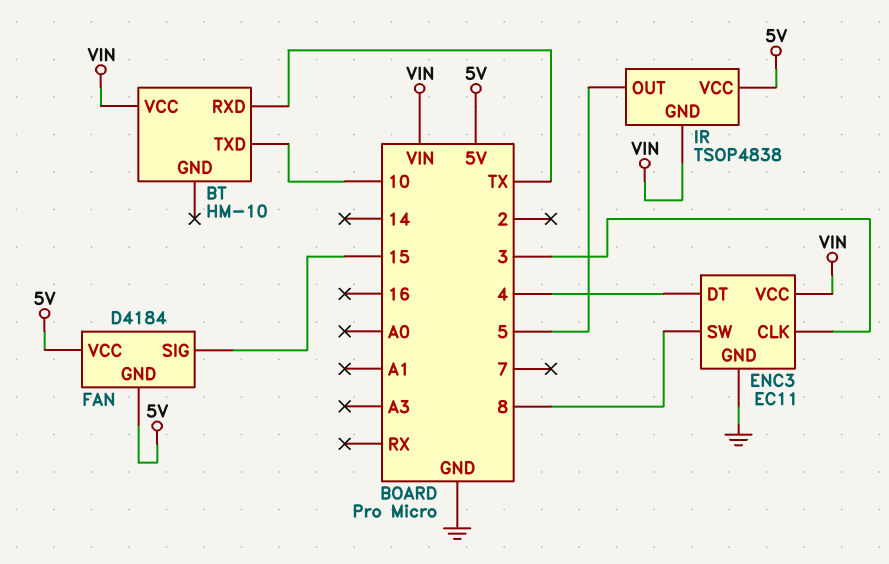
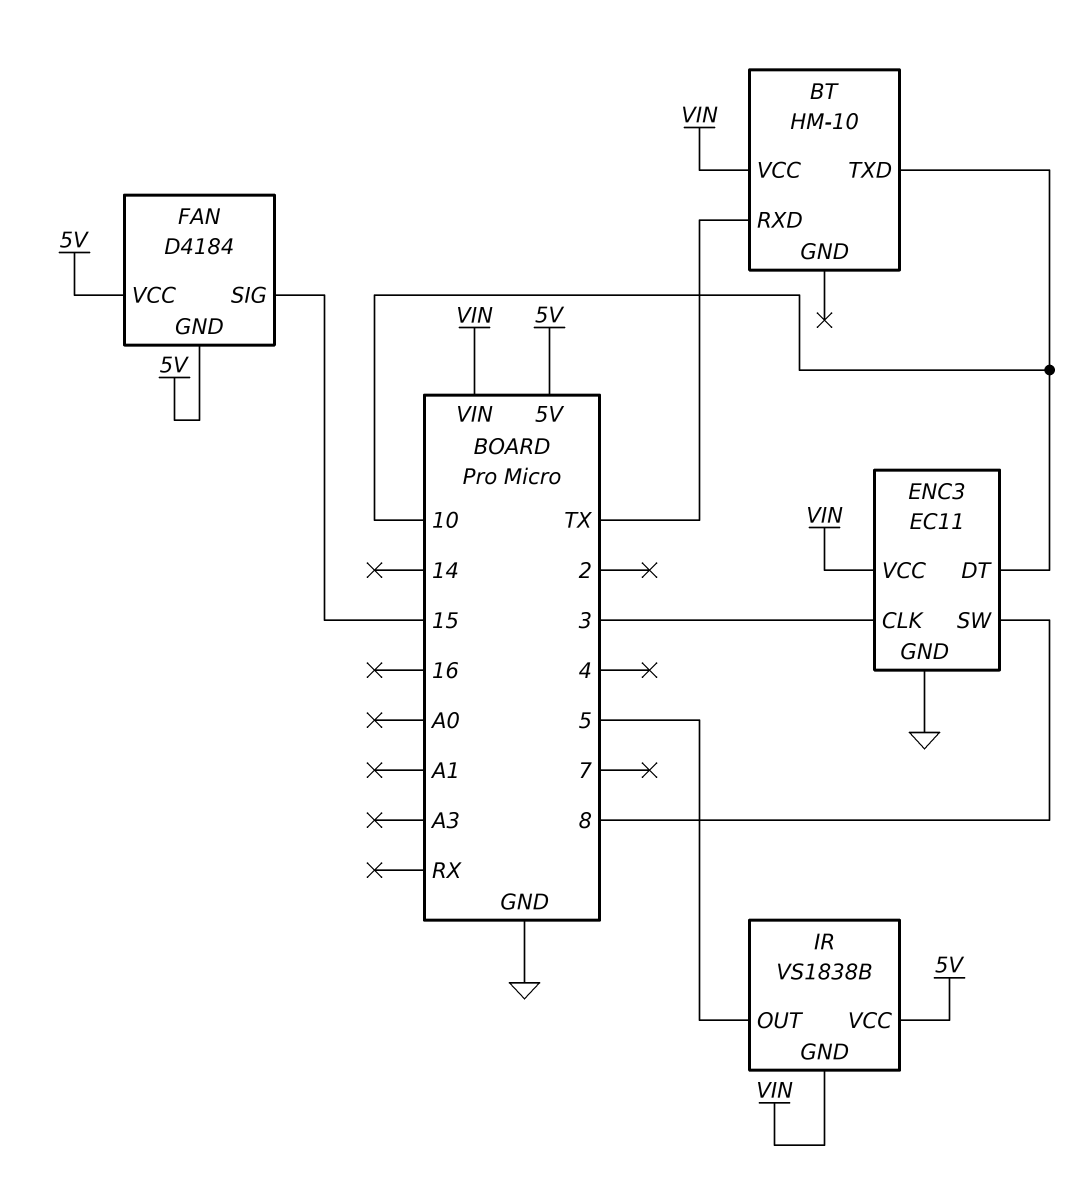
ENC3 pin DT: 4 -> 10
IR: TSOP4838 -> VS1838B

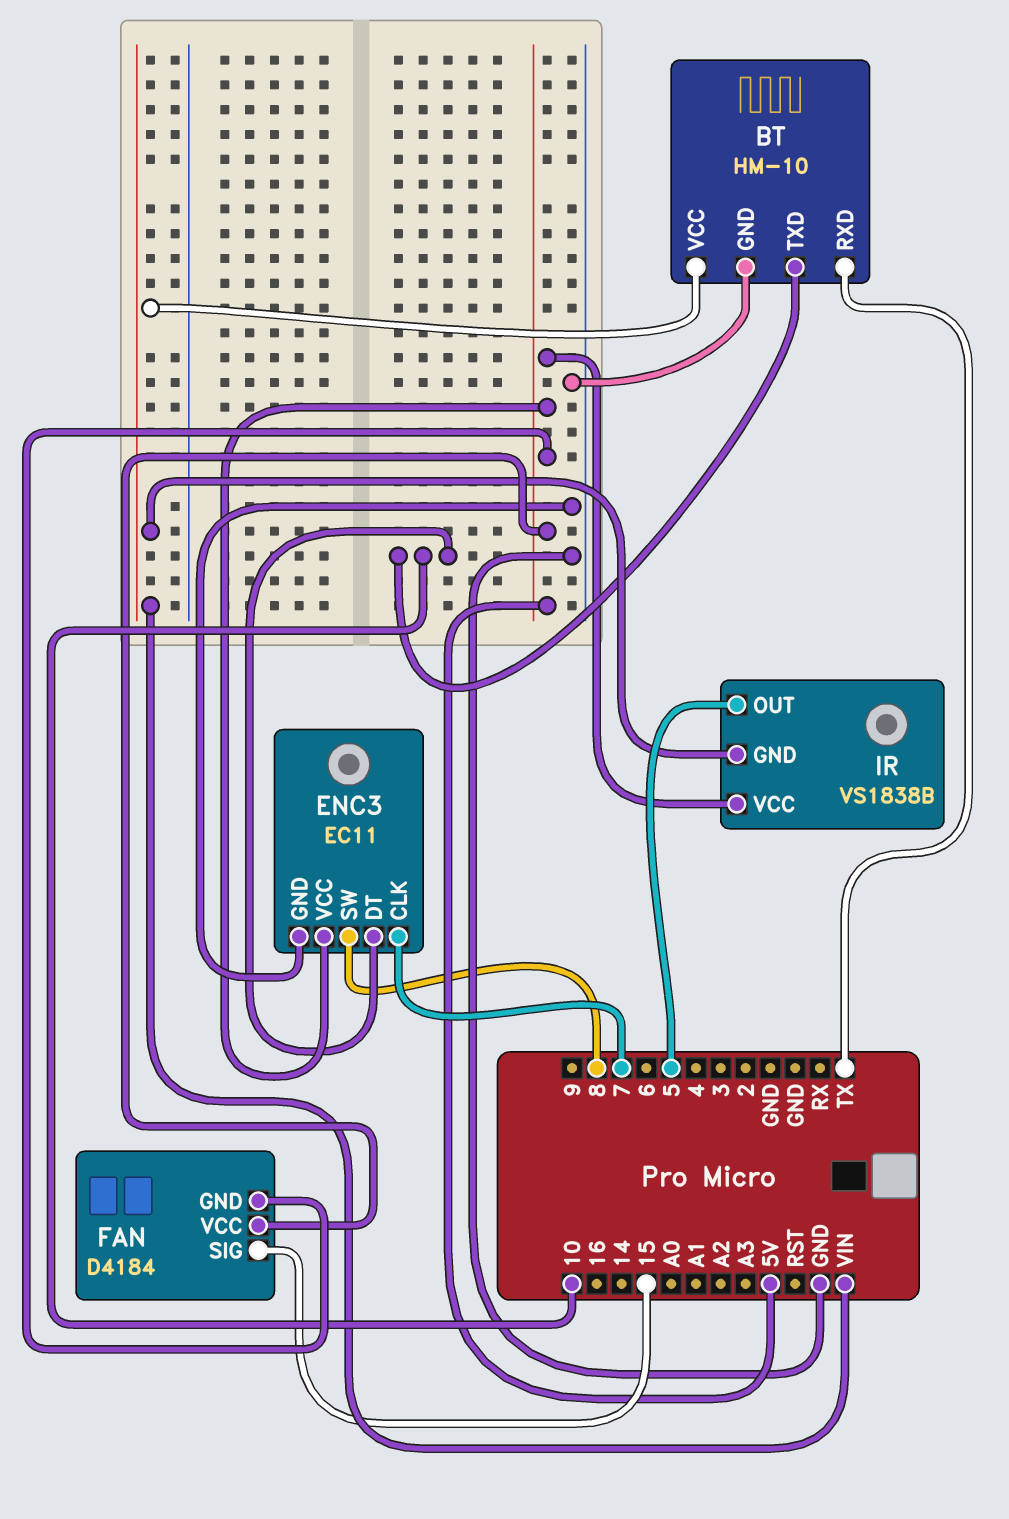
BT pin GND: none -> GND
ENC3 pin CLK: 3 -> 7
ENC3 pin VCC: VIN -> 5V

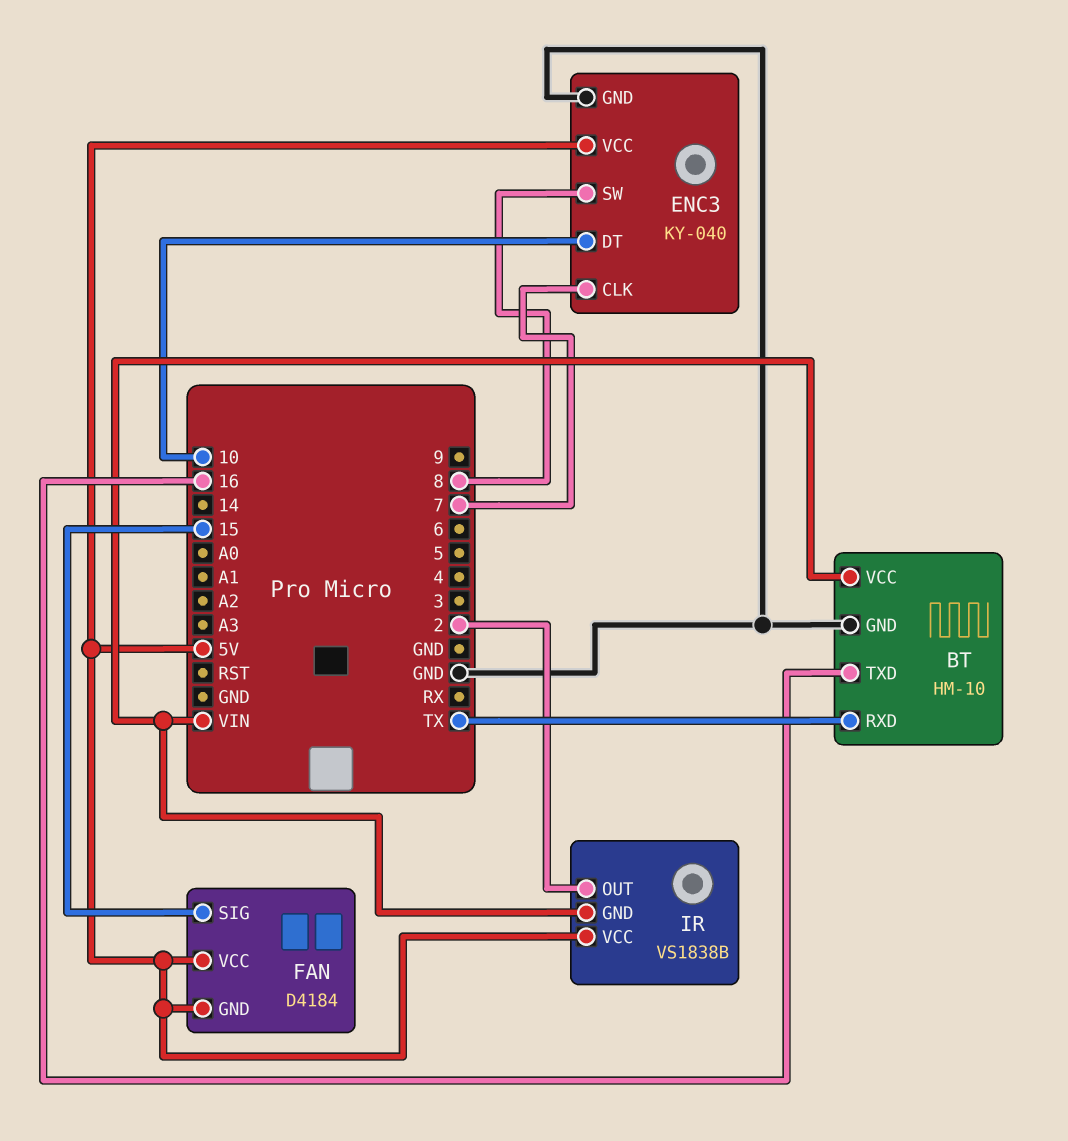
BT pin TXD: 10 -> 16
ENC3: EC11 -> KY-040
IR pin OUT: 5 -> 2

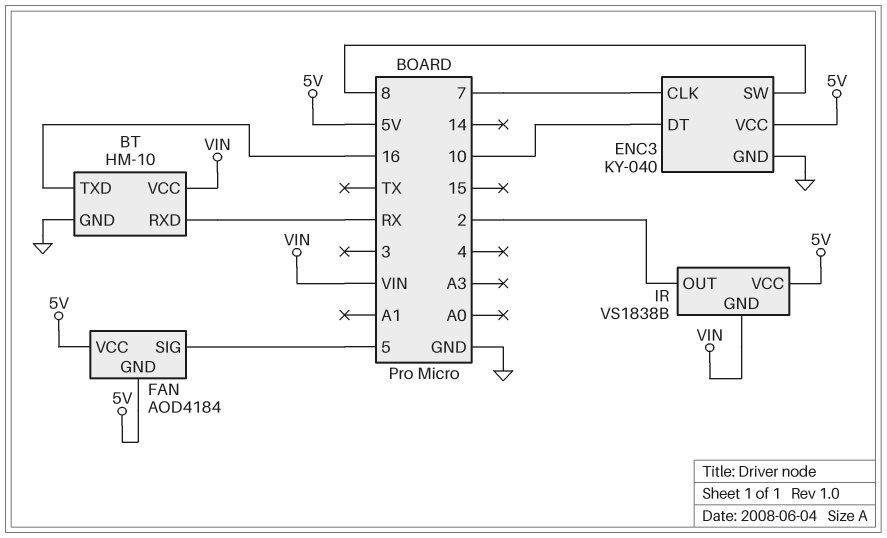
BT pin RXD: TX -> RX
FAN: D4184 -> AOD4184
FAN pin SIG: 15 -> 5

